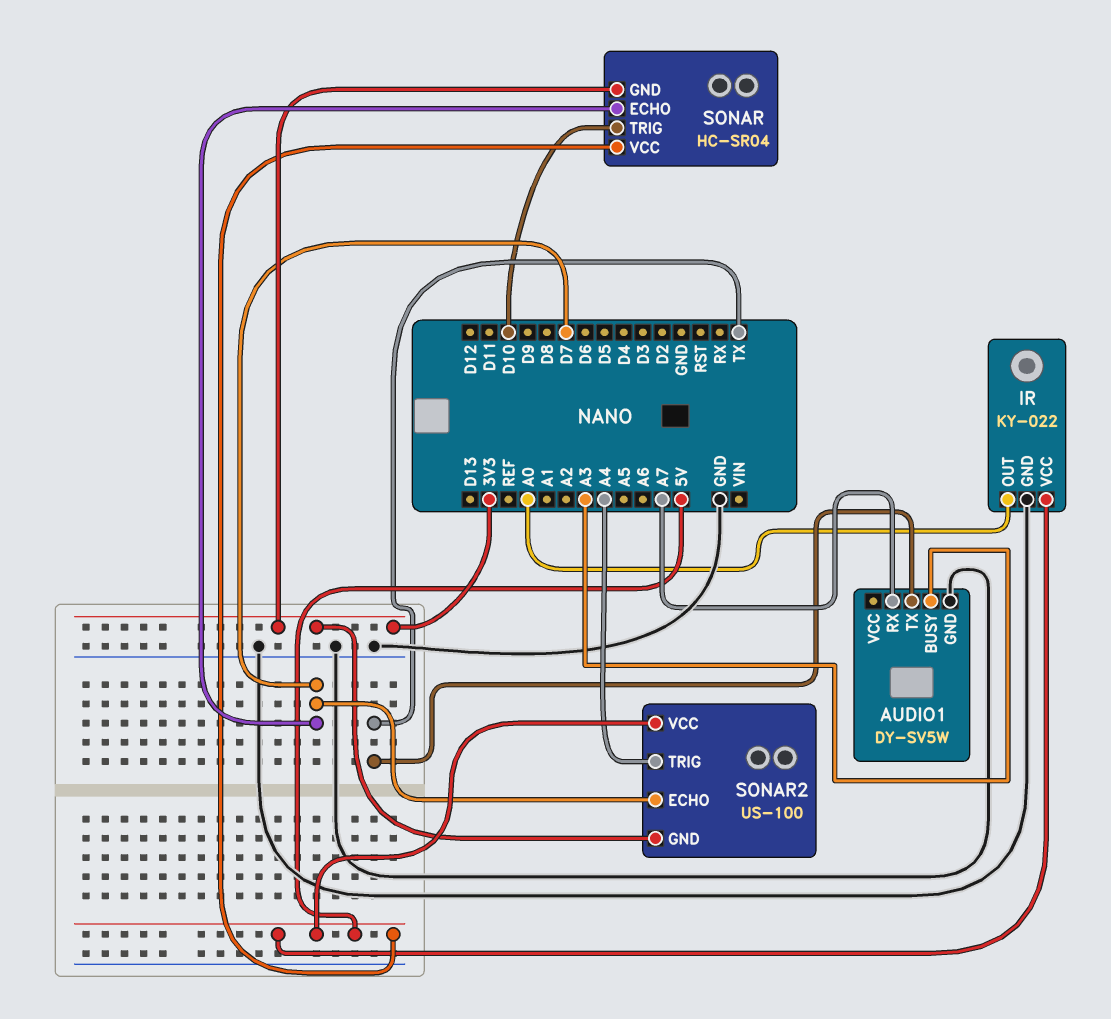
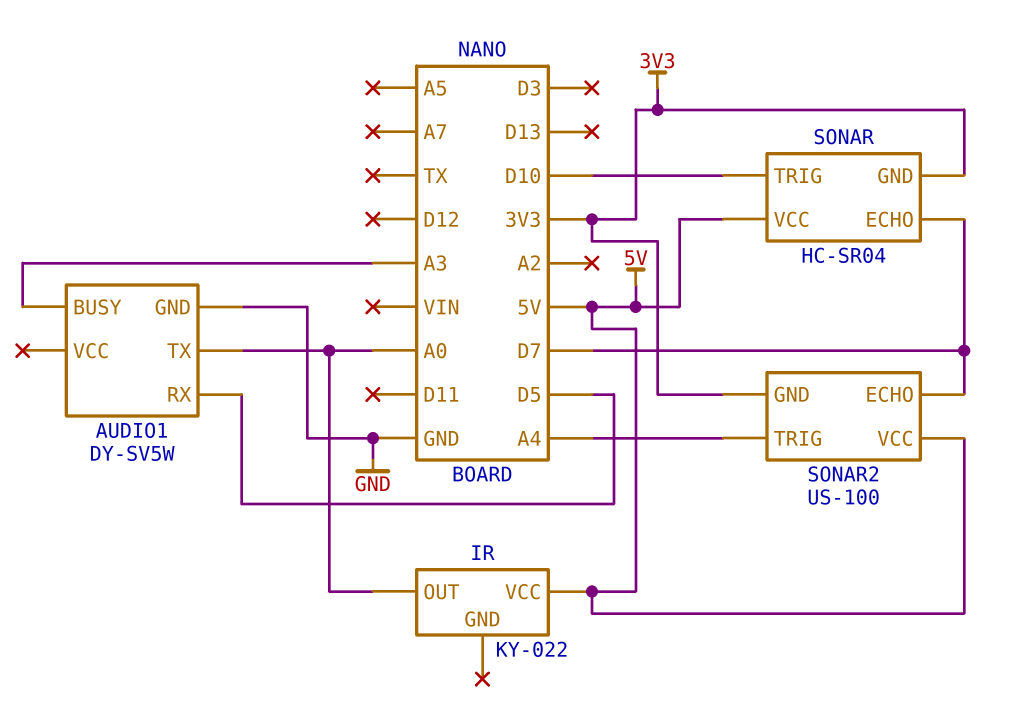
AUDIO1 pin RX: A7 -> D5
AUDIO1 pin TX: TX -> A0
IR pin GND: GND -> none

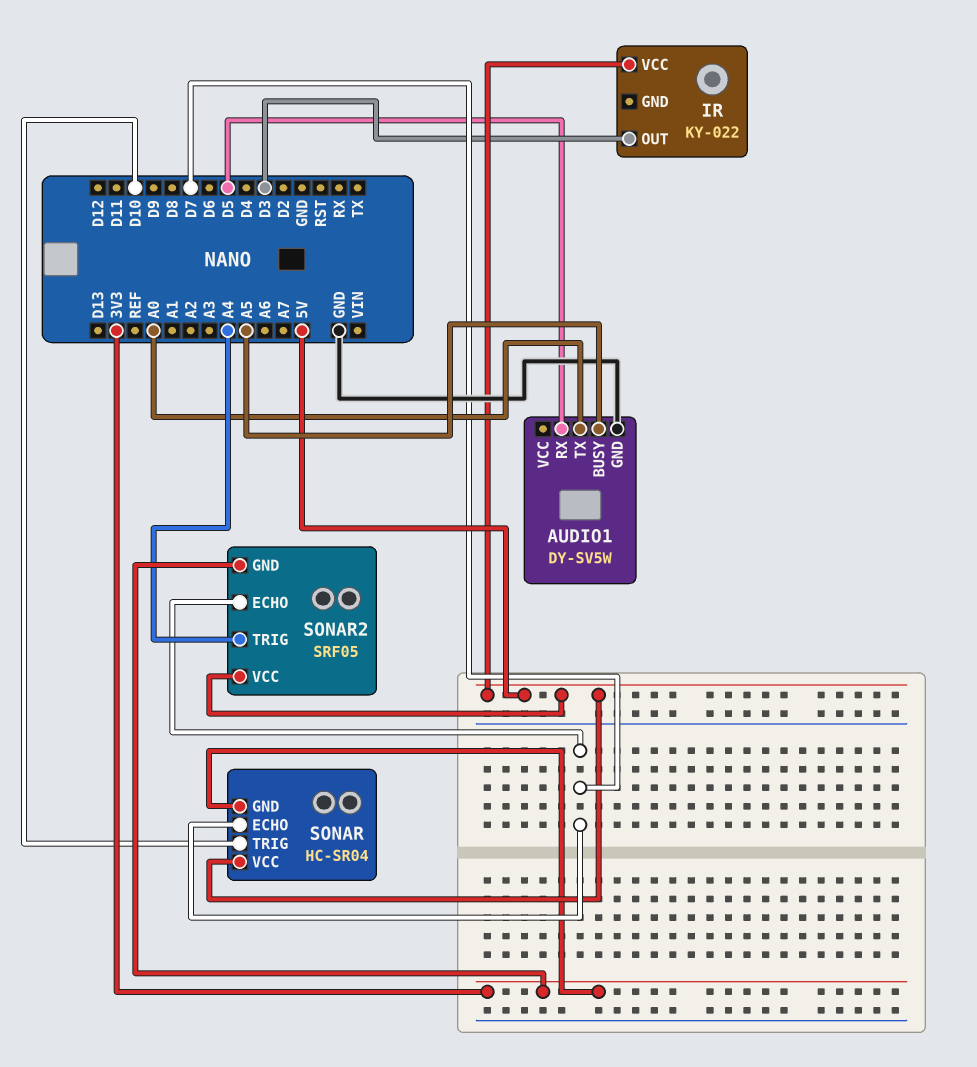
AUDIO1 pin BUSY: A3 -> A5
IR pin OUT: A0 -> D3
SONAR2: US-100 -> SRF05

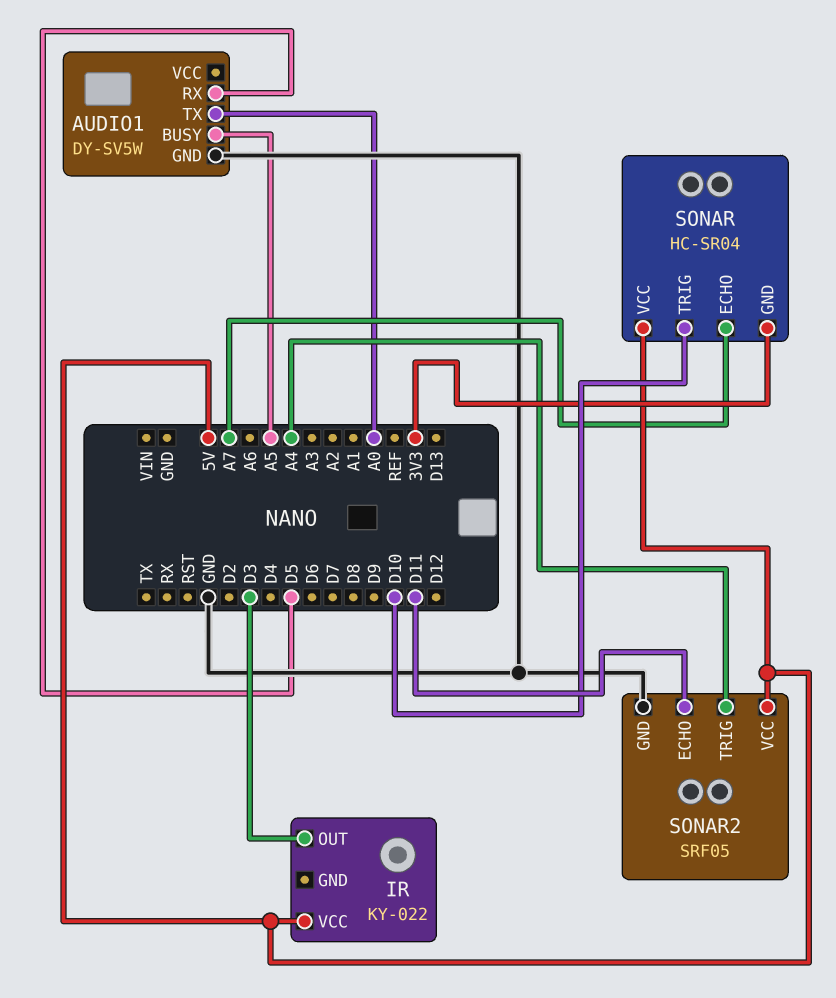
SONAR pin ECHO: D7 -> A7
SONAR2 pin ECHO: D7 -> D11
SONAR2 pin GND: 3V3 -> GND

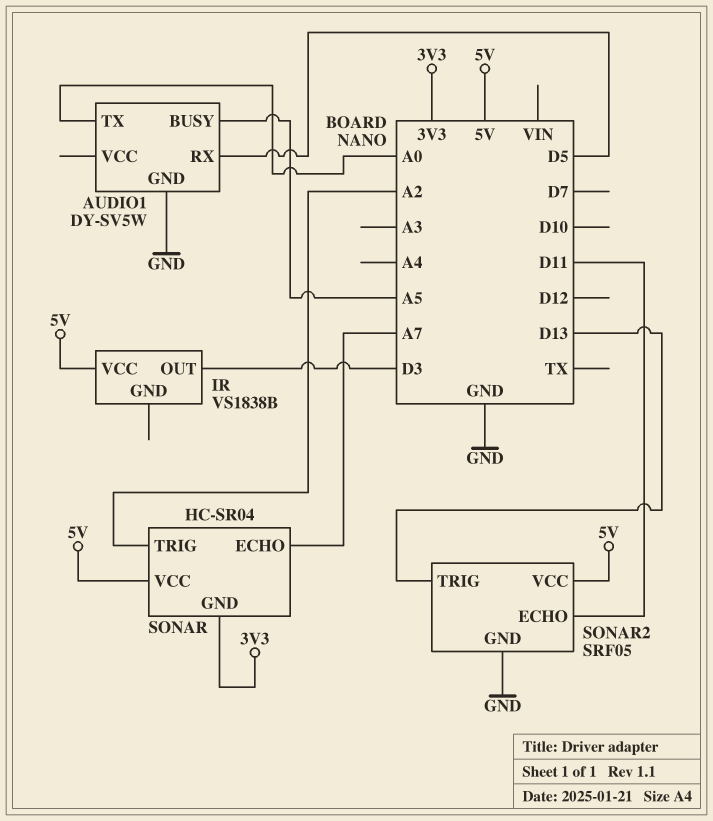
IR: KY-022 -> VS1838B
SONAR pin TRIG: D10 -> A2
SONAR2 pin TRIG: A4 -> D13

